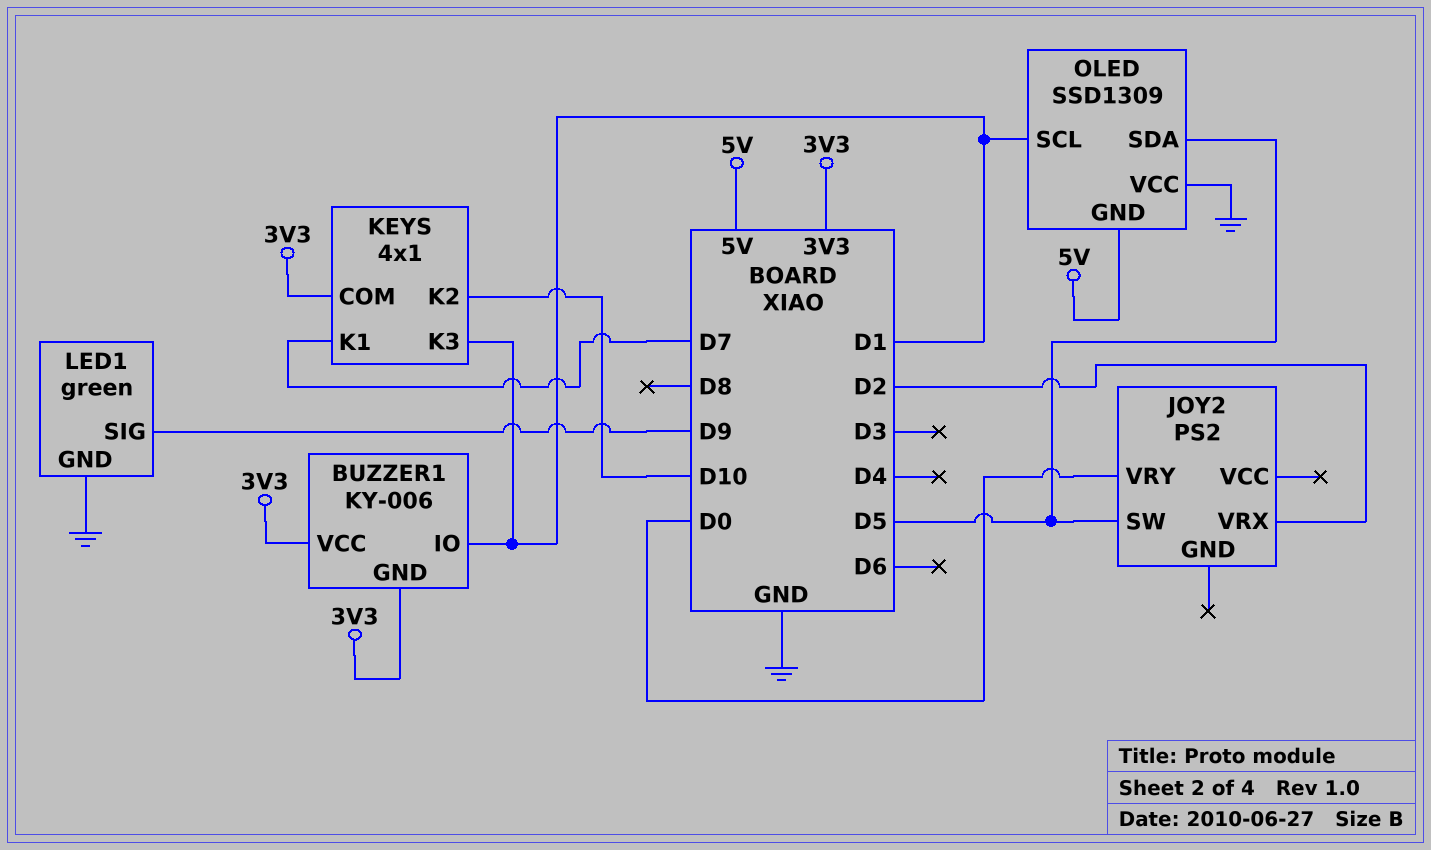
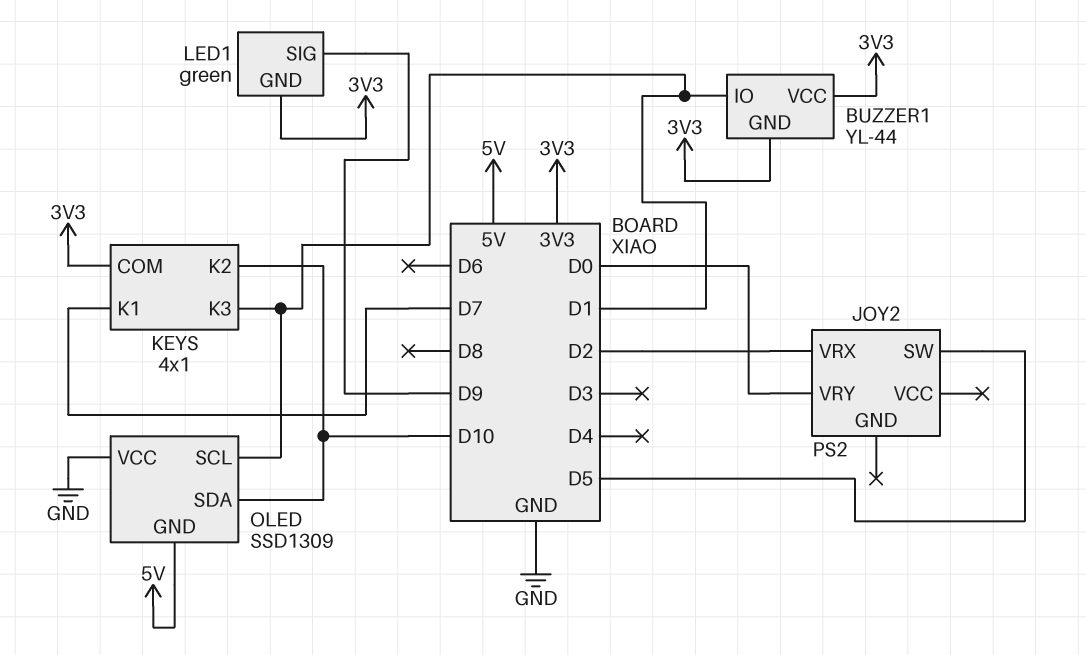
BUZZER1: KY-006 -> YL-44
LED1 pin GND: GND -> 3V3
OLED pin SDA: D5 -> D10

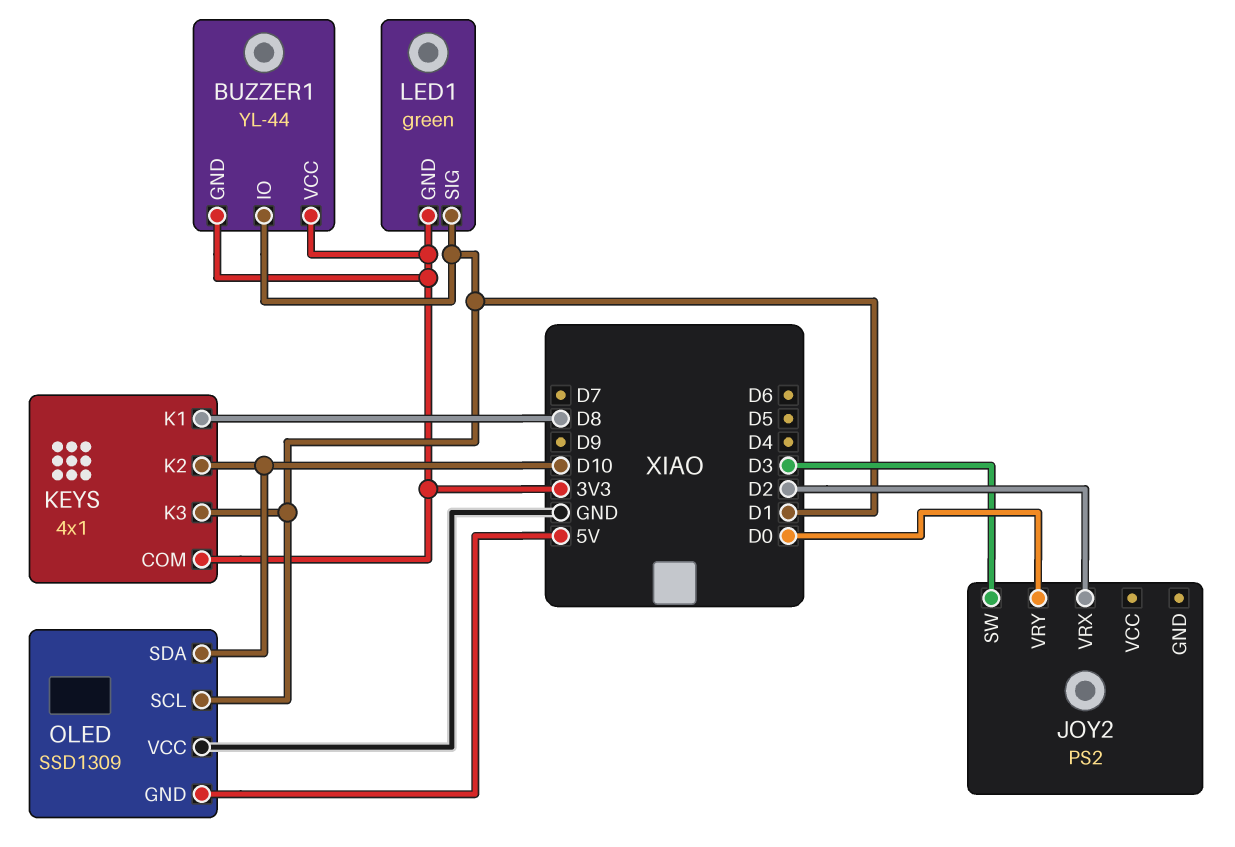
JOY2 pin SW: D5 -> D3
KEYS pin K1: D7 -> D8
LED1 pin SIG: D9 -> D1

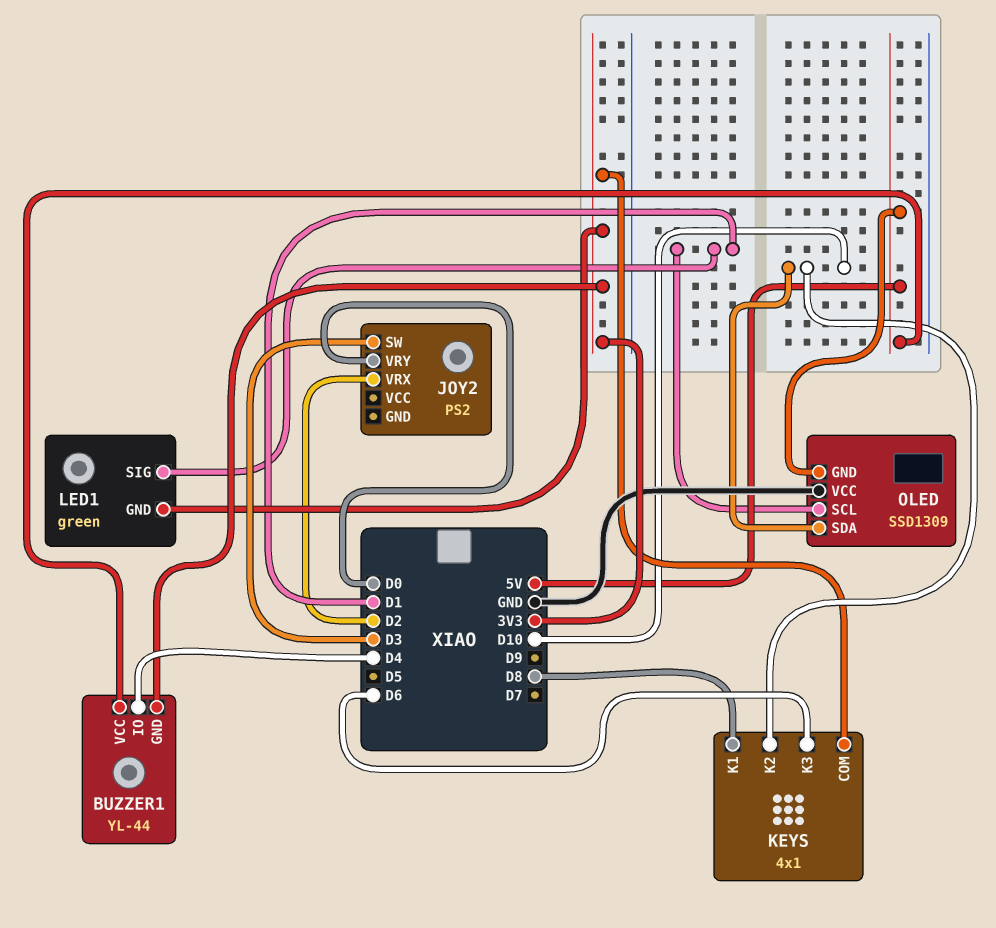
BUZZER1 pin IO: D1 -> D4
BUZZER1 pin VCC: 3V3 -> 5V
KEYS pin K3: D1 -> D6

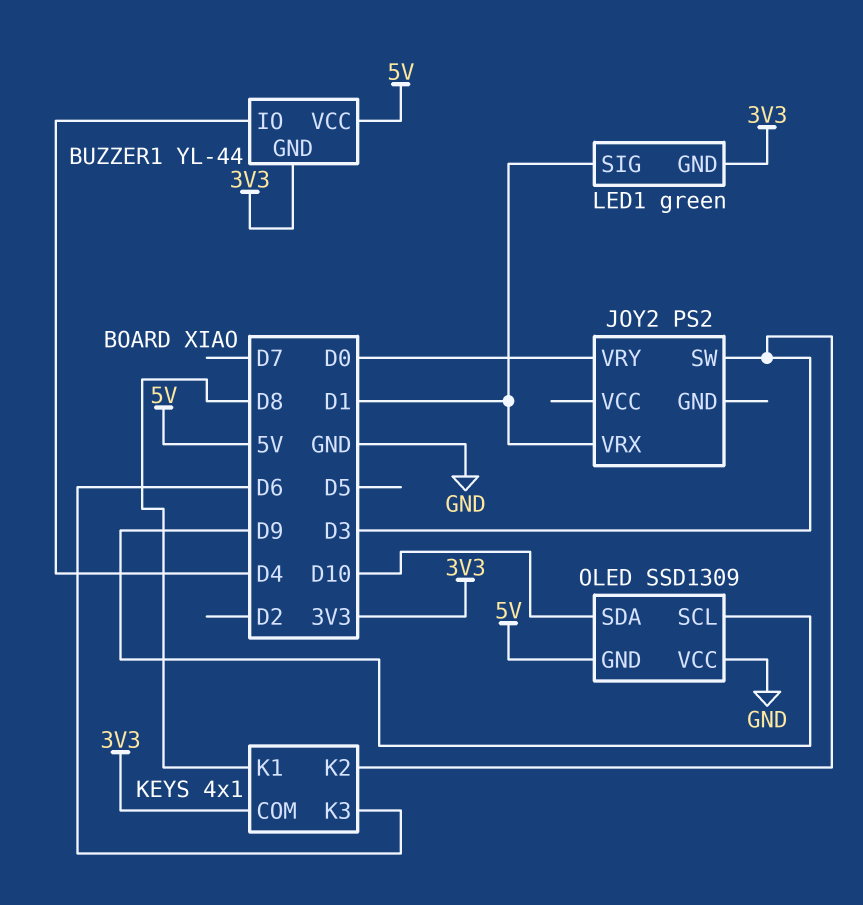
JOY2 pin VRX: D2 -> D1
KEYS pin K2: D10 -> D3
OLED pin SCL: D1 -> D9

